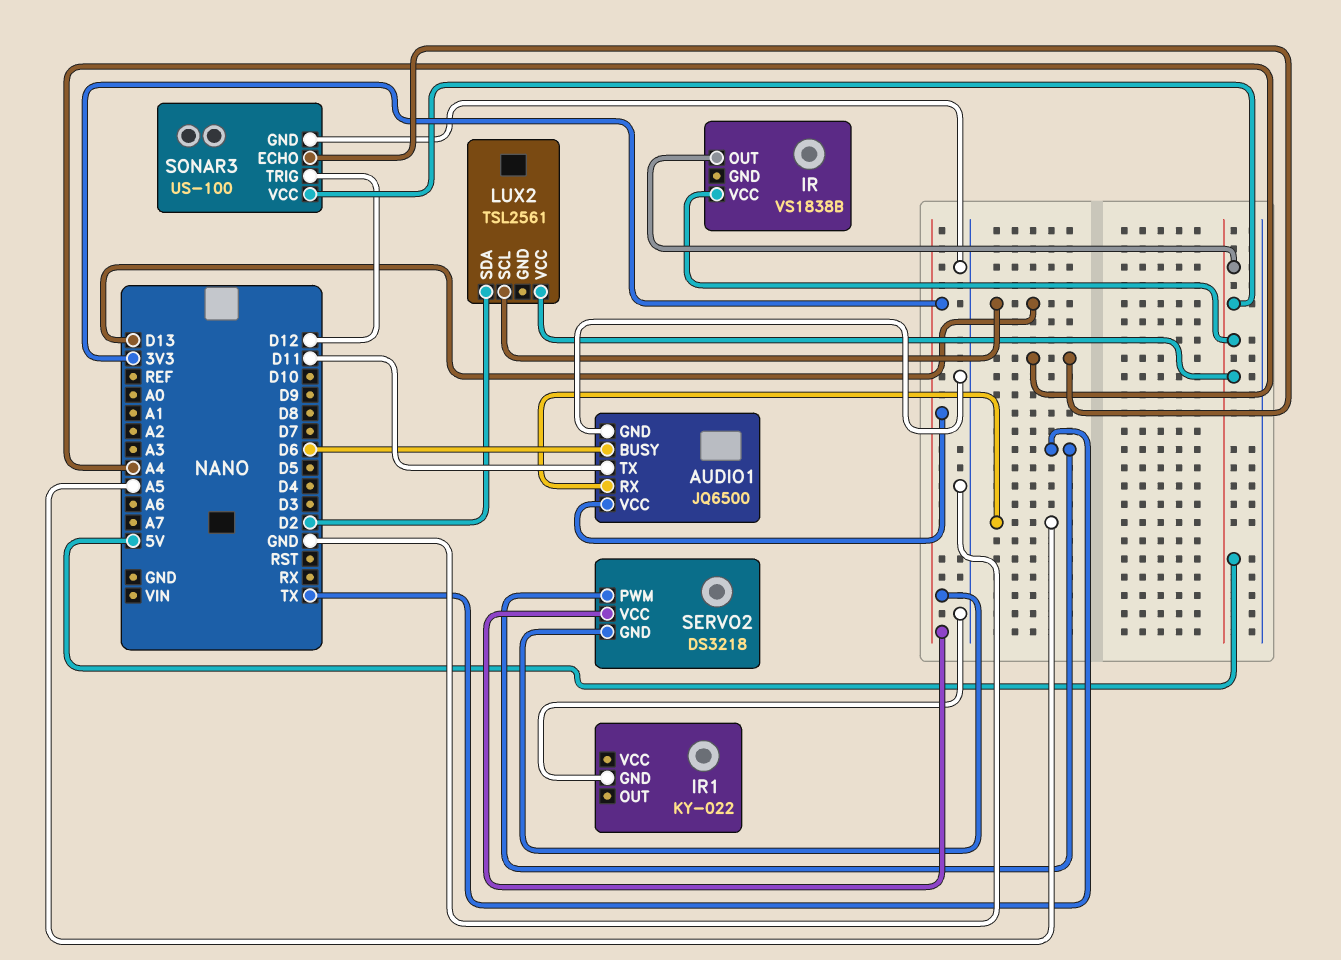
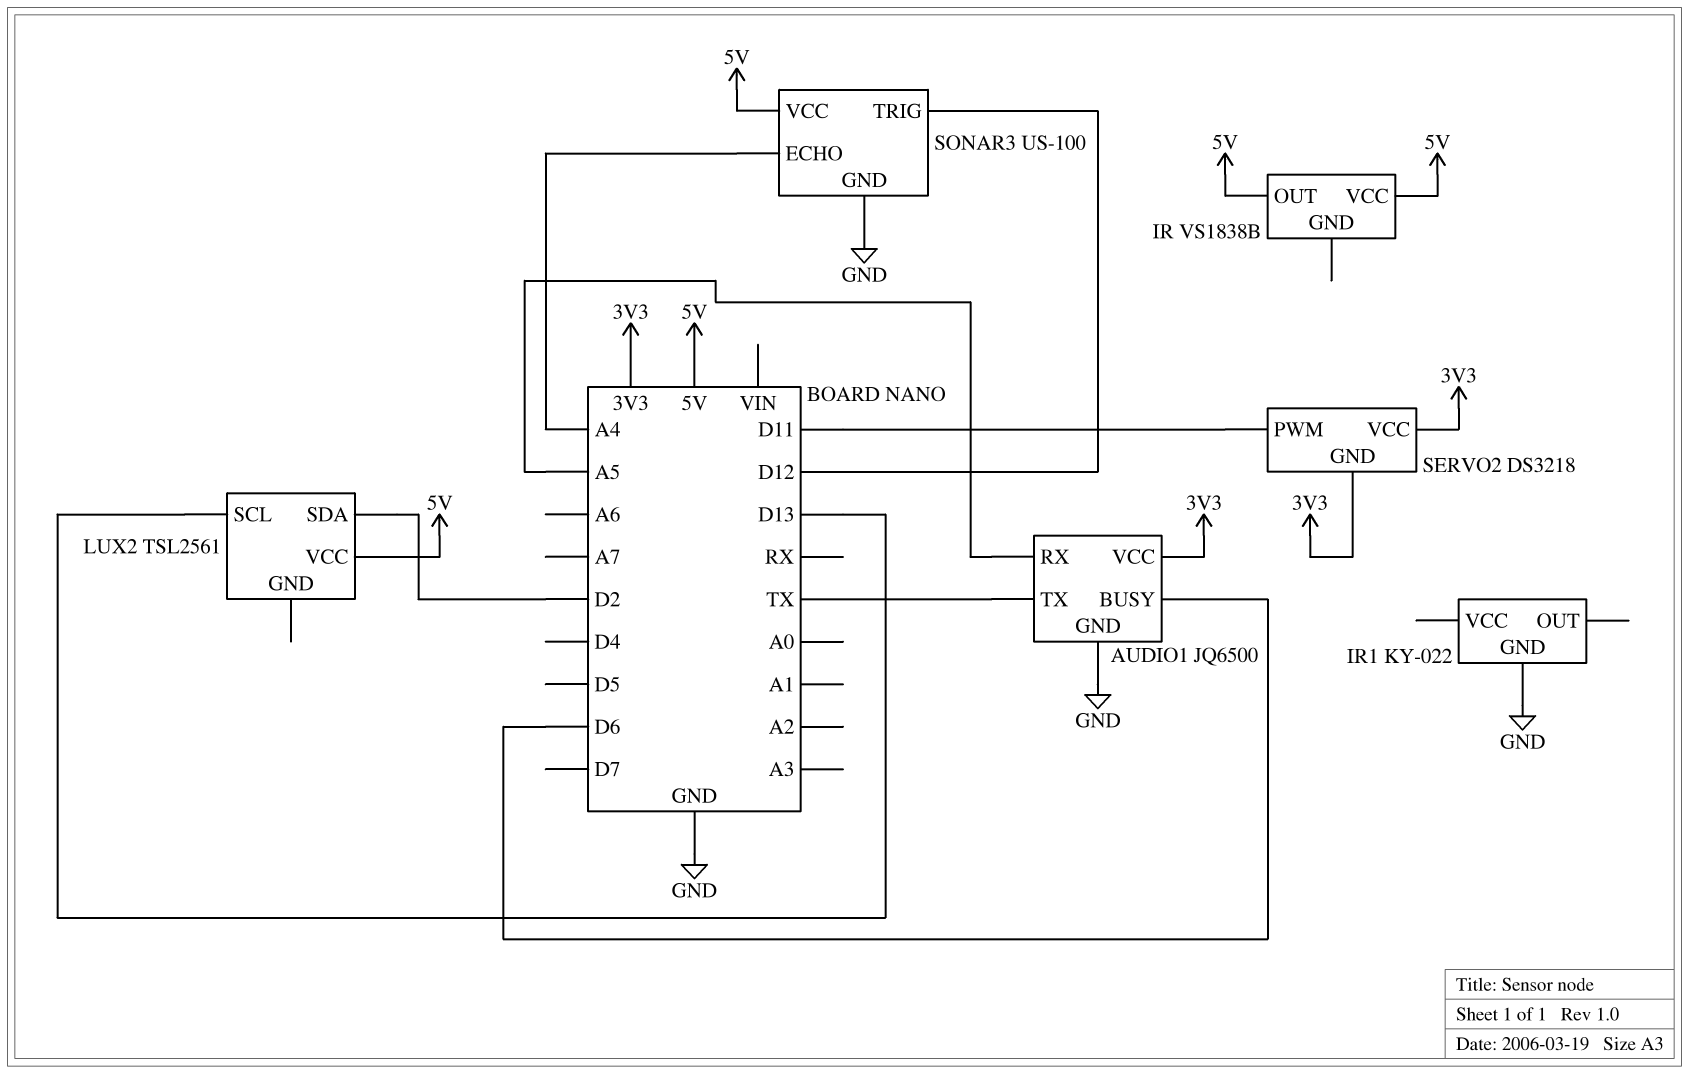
AUDIO1 pin TX: D11 -> TX
SERVO2 pin PWM: TX -> D11

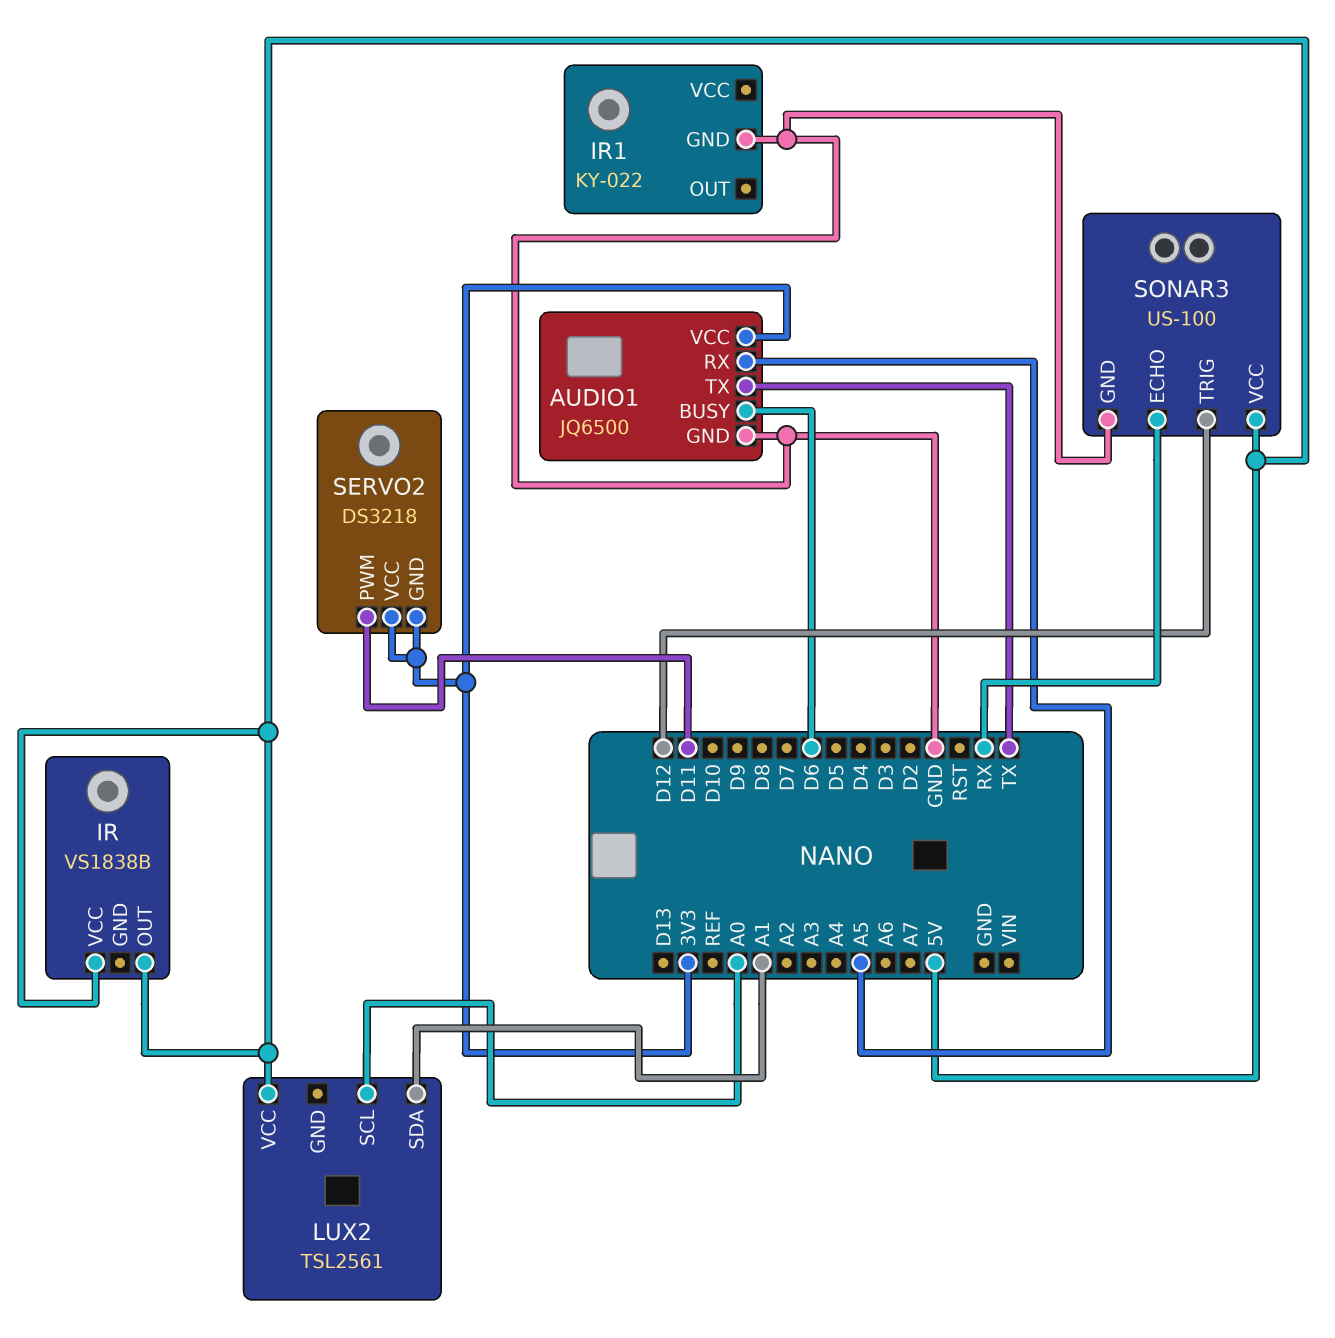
LUX2 pin SCL: D13 -> A0
LUX2 pin SDA: D2 -> A1
SONAR3 pin ECHO: A4 -> RX

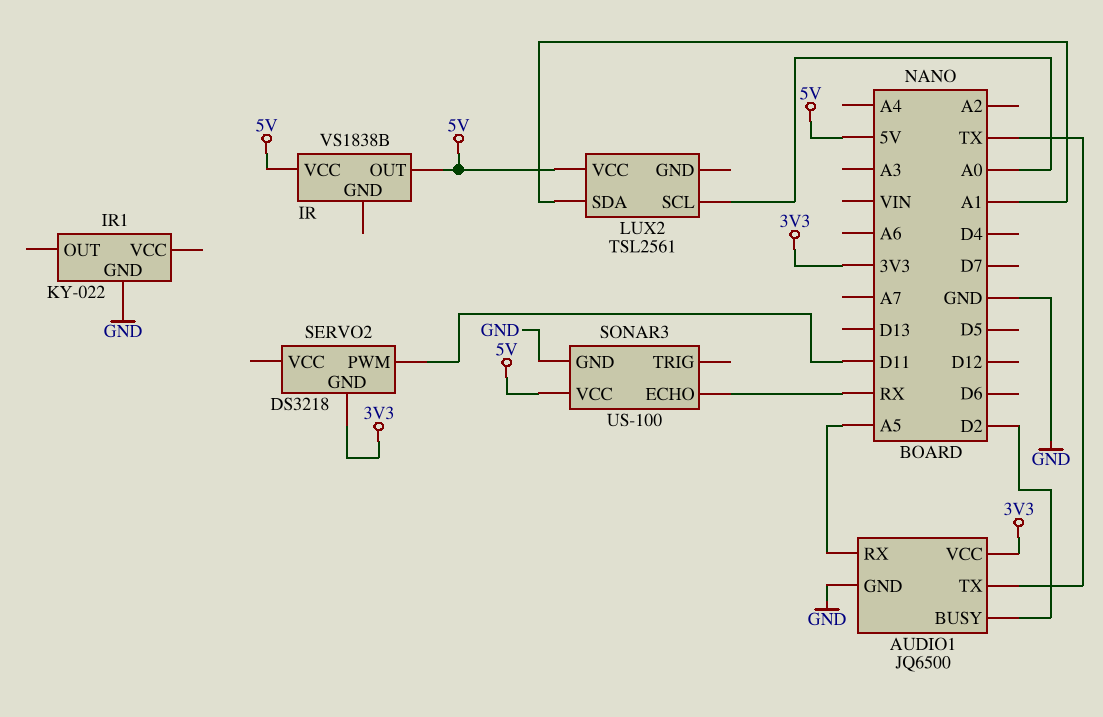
AUDIO1 pin BUSY: D6 -> D2
SERVO2 pin VCC: 3V3 -> none
SONAR3 pin TRIG: D12 -> none

